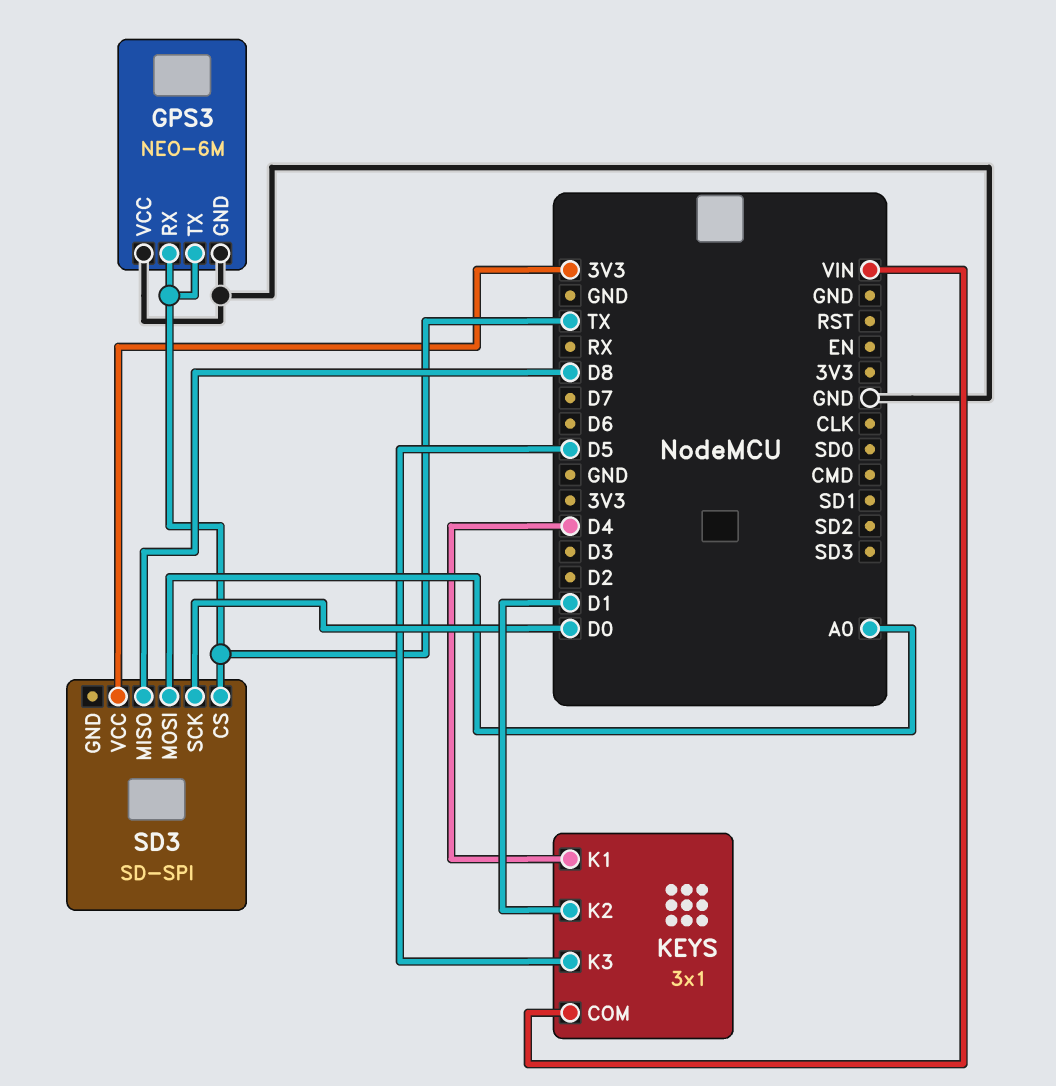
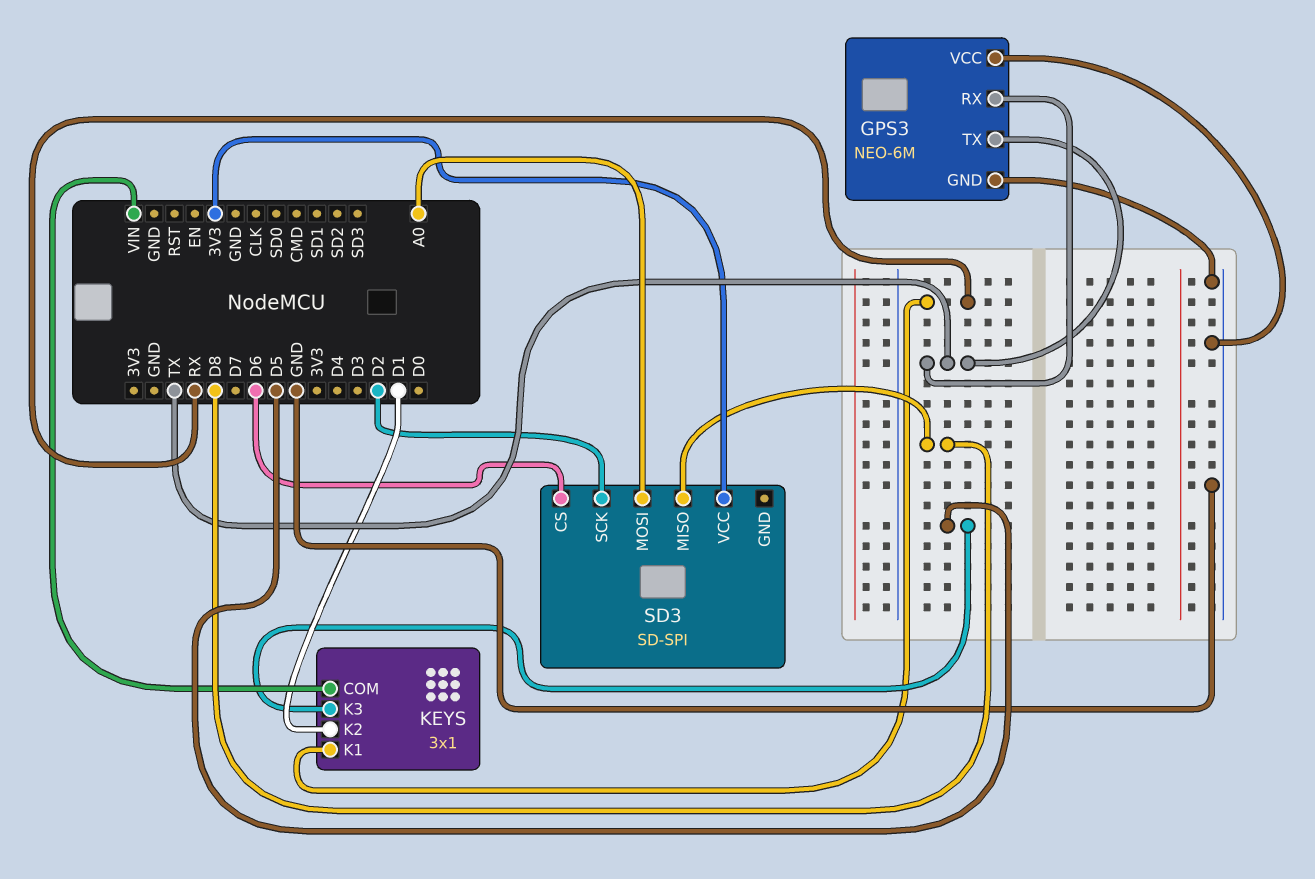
KEYS pin K1: D4 -> RX
SD3 pin CS: TX -> D6
SD3 pin SCK: D0 -> D2

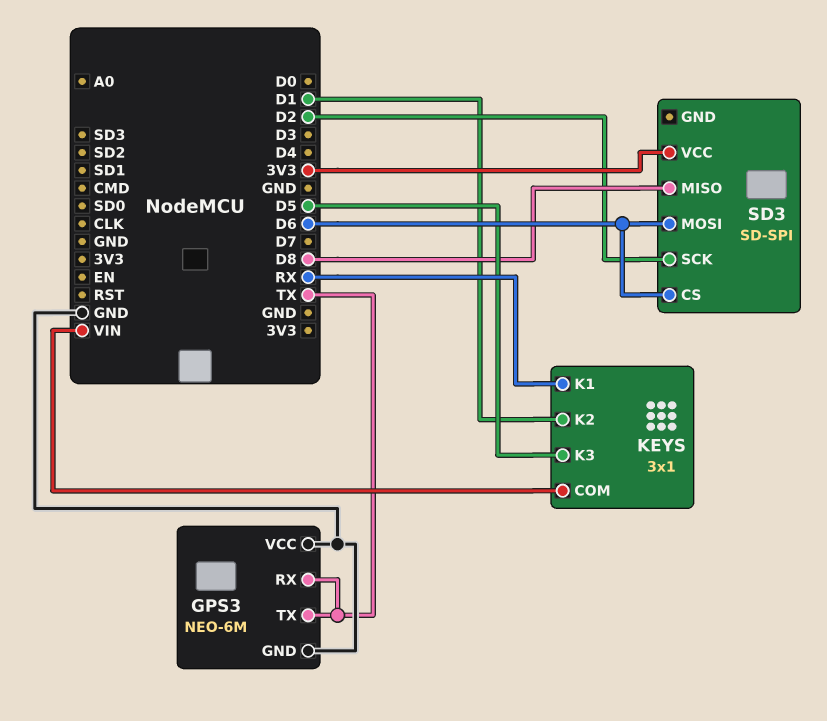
SD3 pin MOSI: A0 -> D6

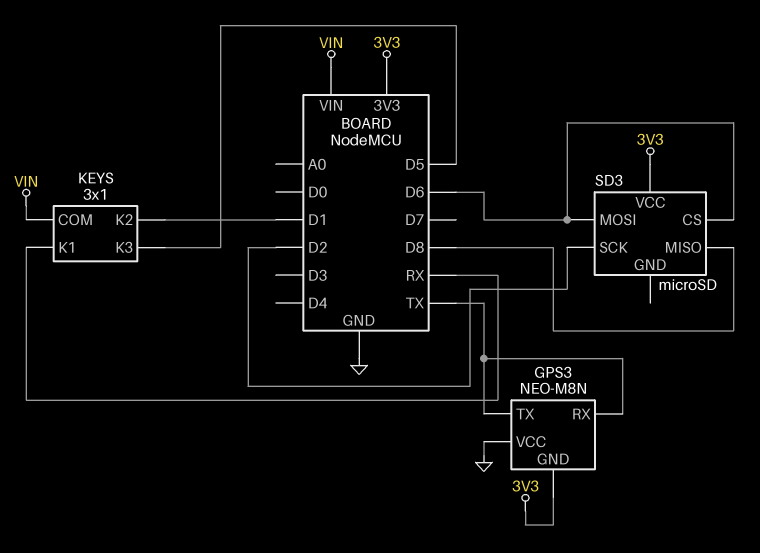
GPS3: NEO-6M -> NEO-M8N
GPS3 pin GND: GND -> 3V3
SD3: SD-SPI -> microSD

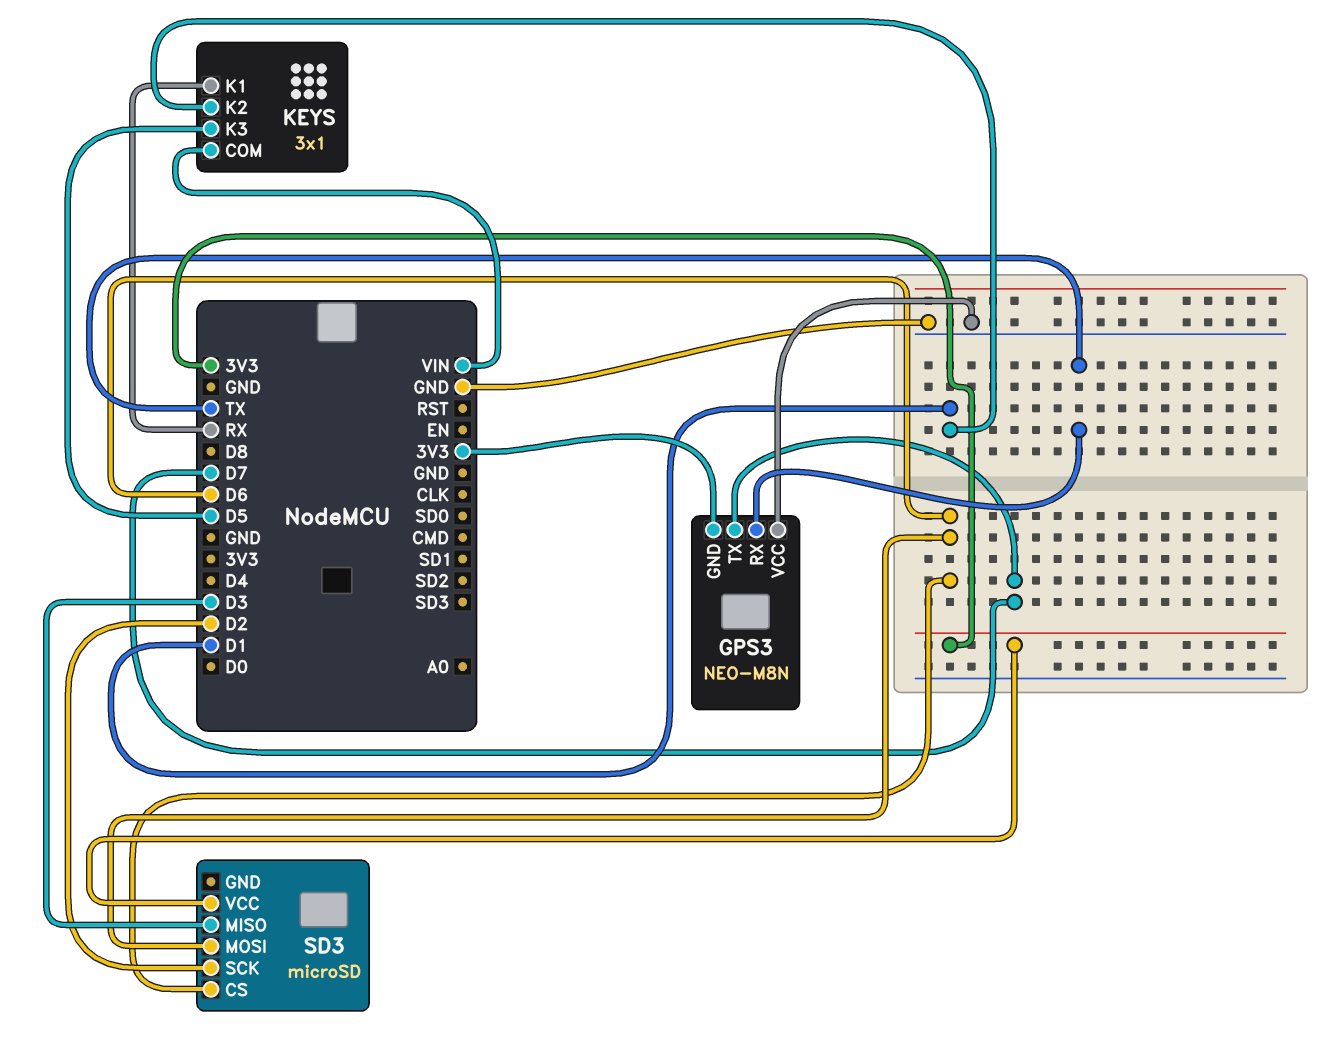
GPS3 pin TX: TX -> D7
SD3 pin MISO: D8 -> D3

